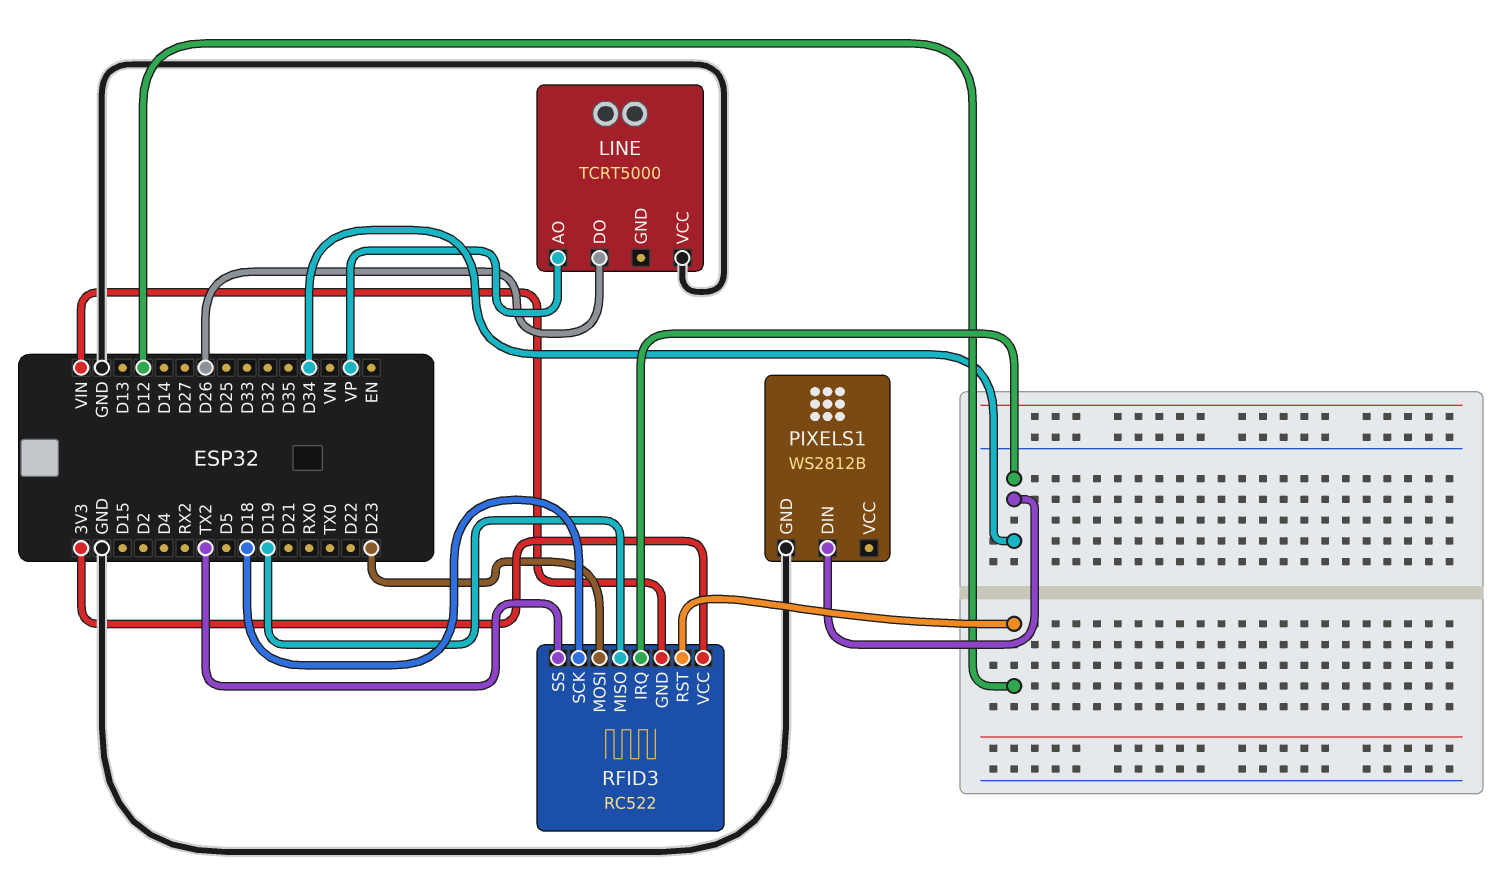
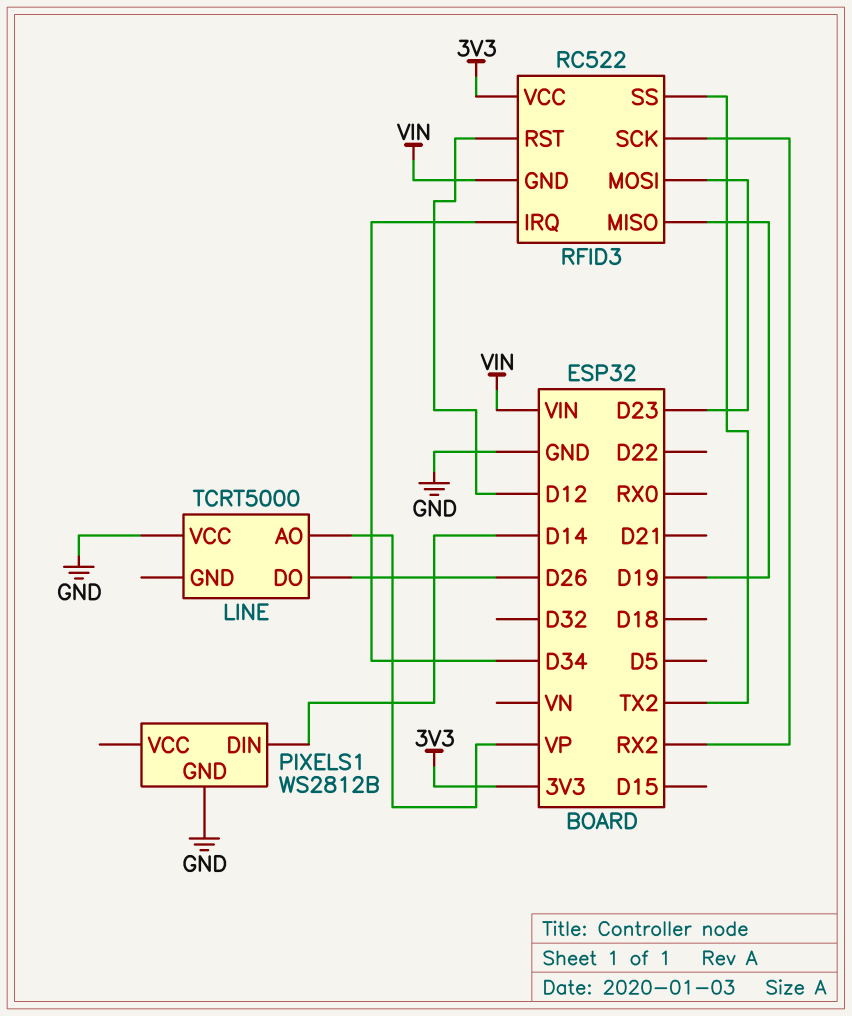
PIXELS1 pin DIN: D34 -> D14
RFID3 pin SCK: D18 -> RX2

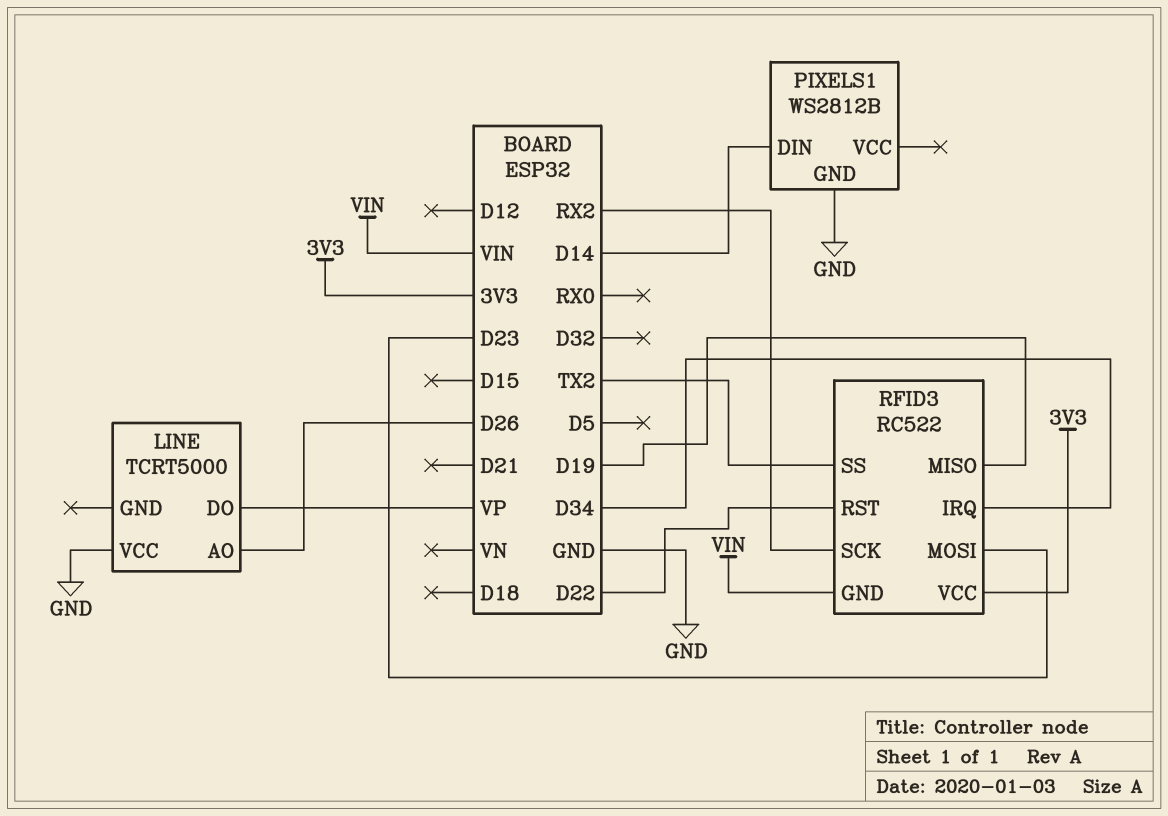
LINE pin AO: VP -> D26
LINE pin DO: D26 -> VP
RFID3 pin RST: D12 -> D22

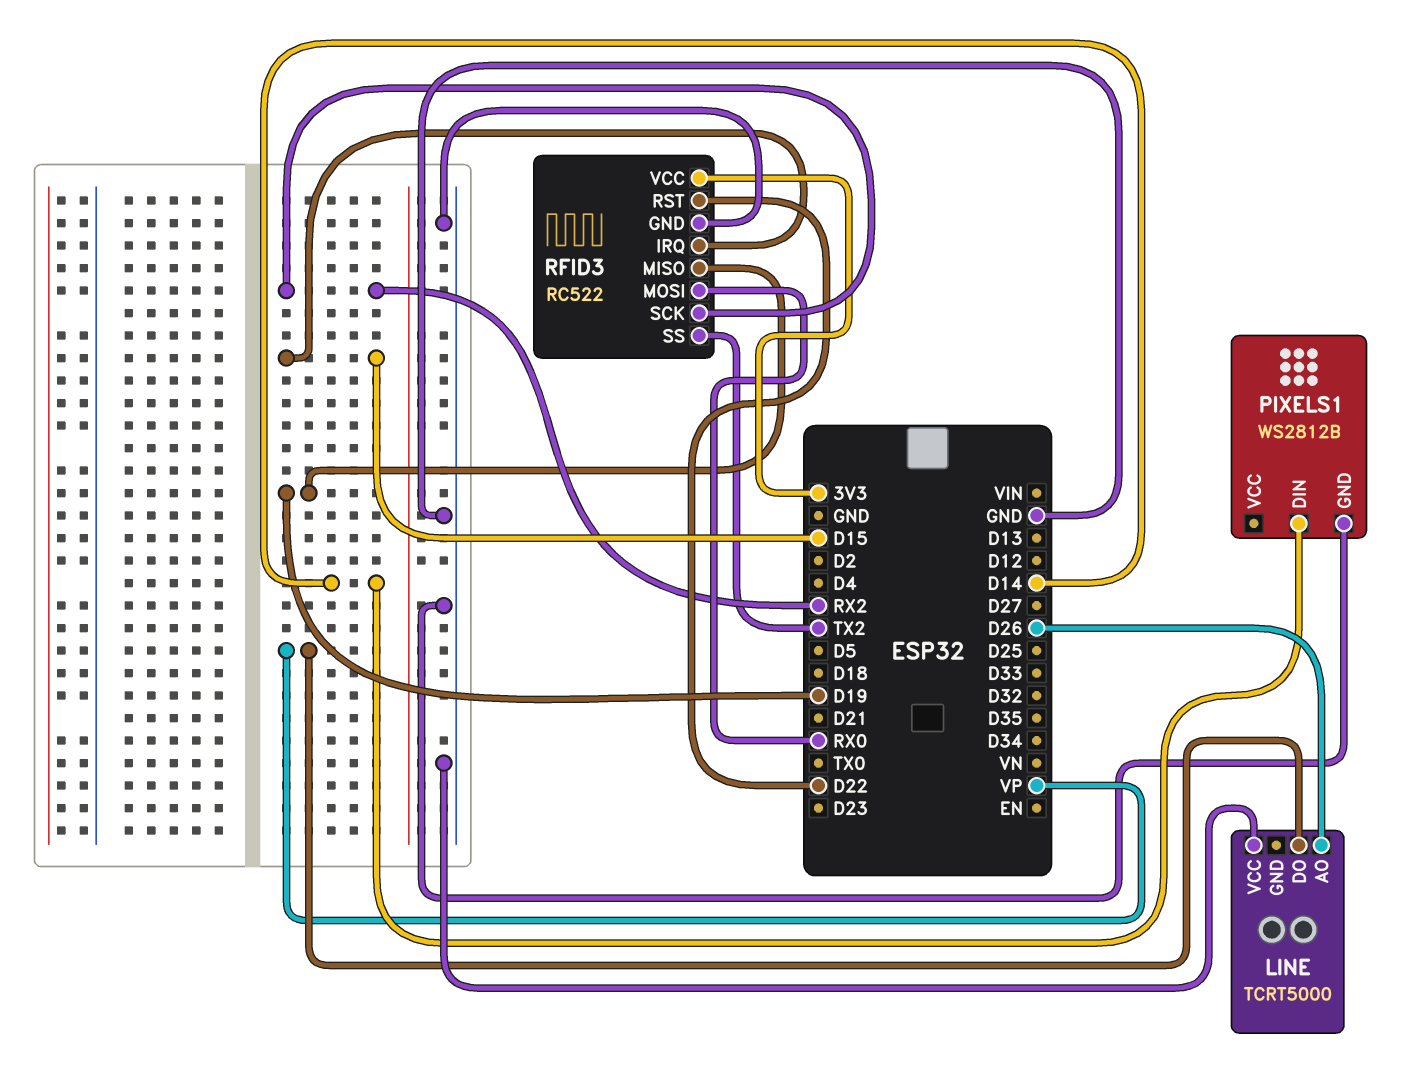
RFID3 pin GND: VIN -> GND
RFID3 pin IRQ: D34 -> D15
RFID3 pin MOSI: D23 -> RX0

